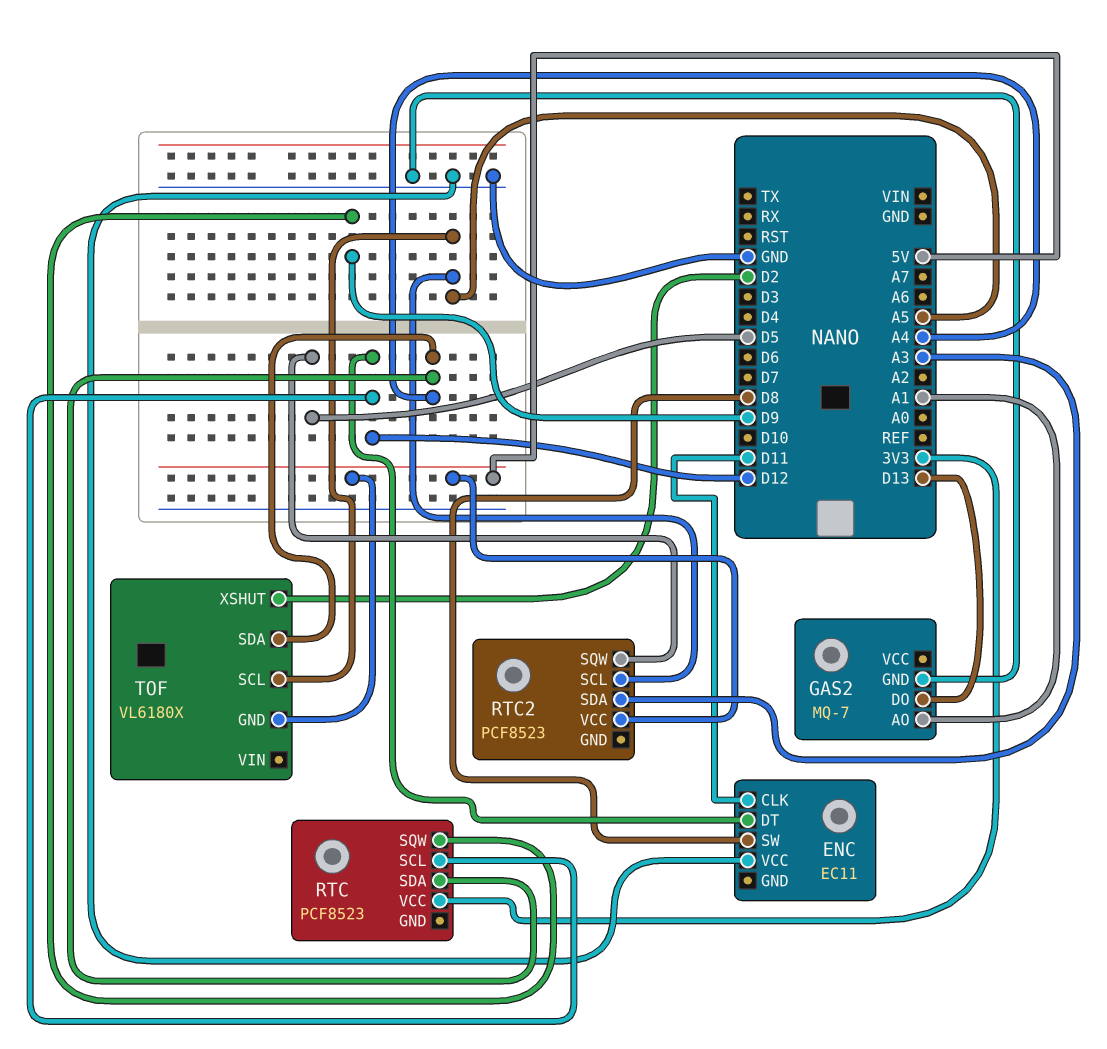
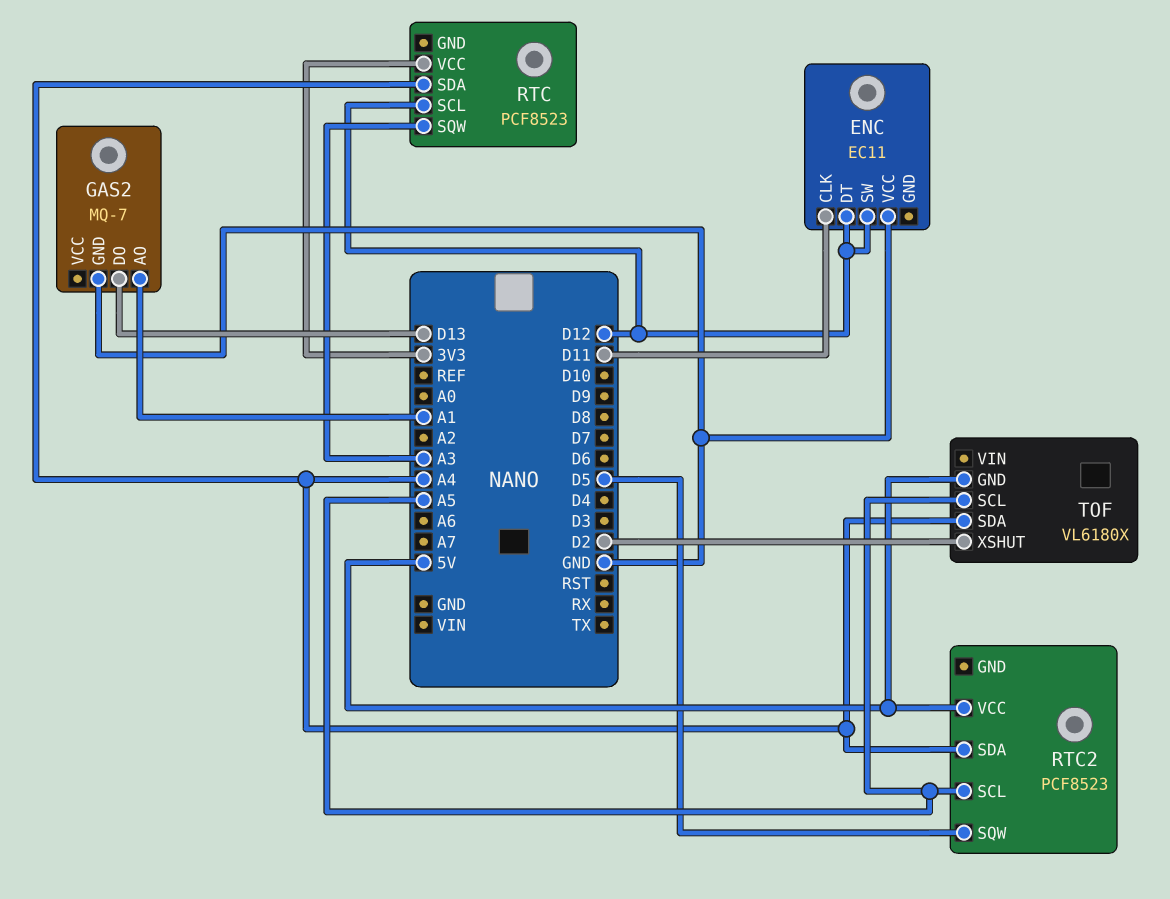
ENC pin SW: D8 -> D12
RTC pin SQW: D9 -> A3
RTC2 pin SDA: A3 -> A4

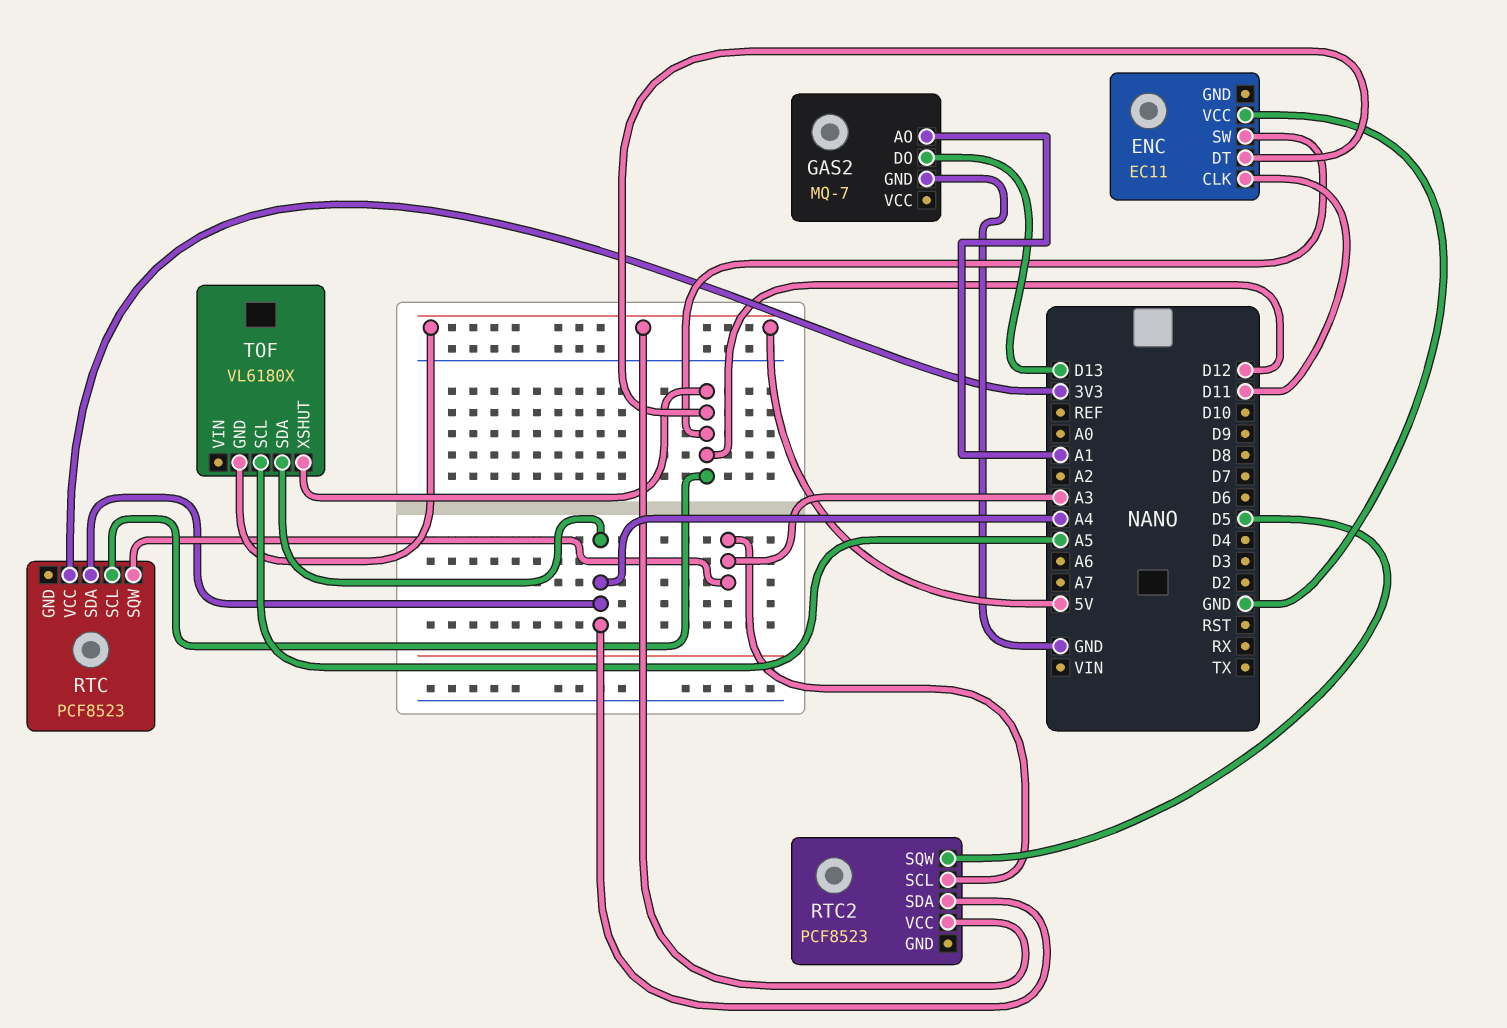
RTC2 pin SCL: A5 -> A3
TOF pin XSHUT: D2 -> D12

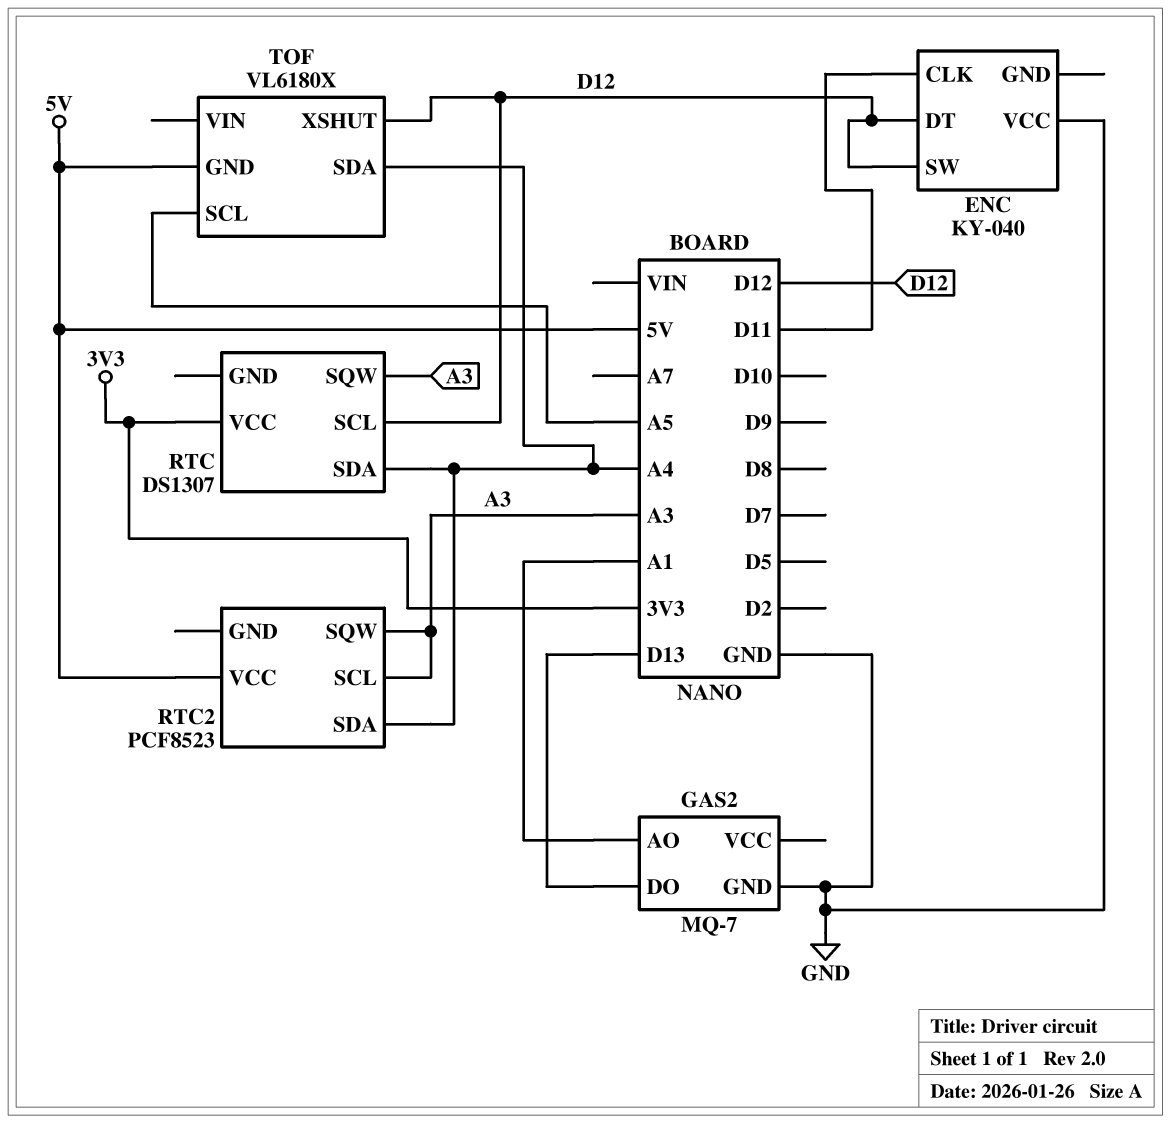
ENC: EC11 -> KY-040
RTC: PCF8523 -> DS1307
RTC2 pin SQW: D5 -> A3

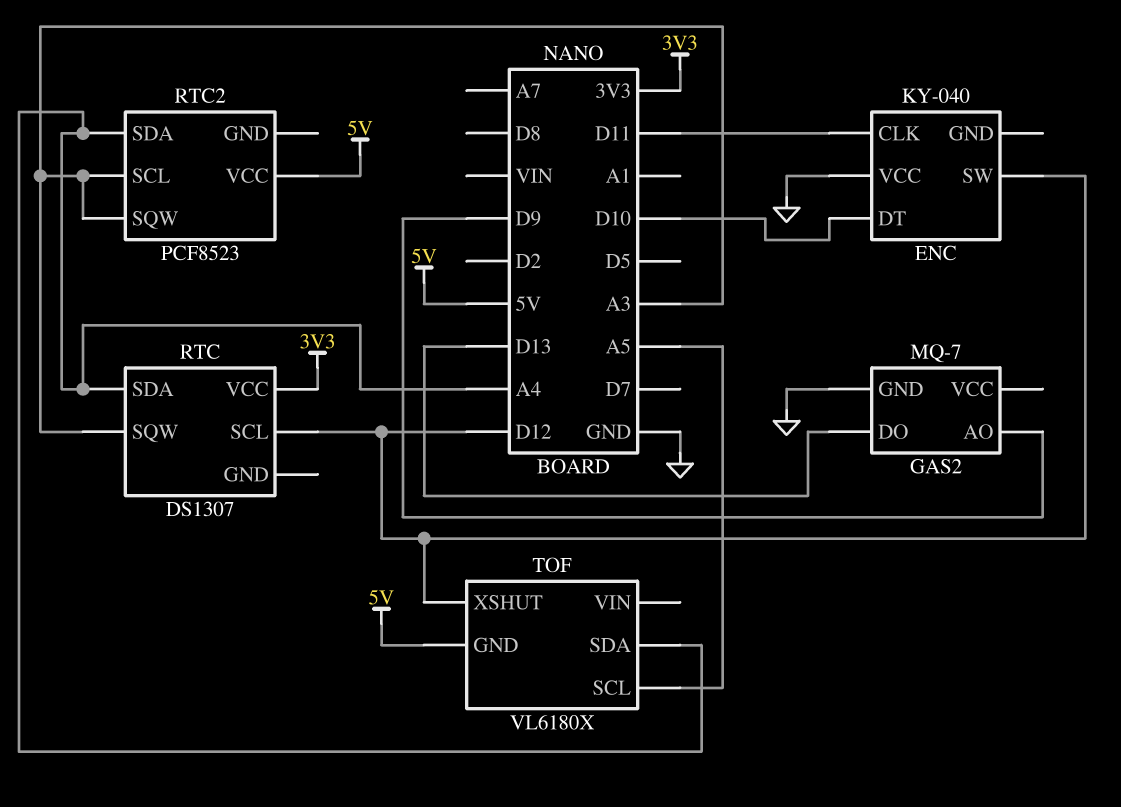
ENC pin DT: D12 -> D10
GAS2 pin AO: A1 -> D9

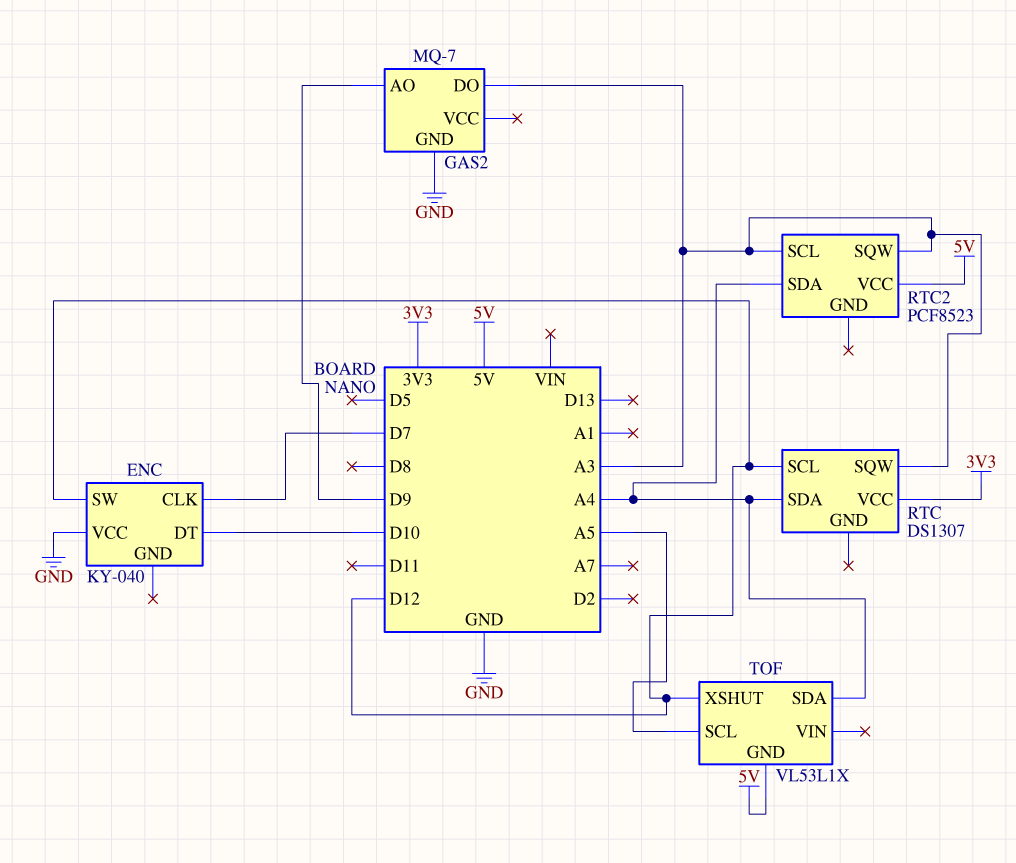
ENC pin CLK: D11 -> D7
GAS2 pin DO: D13 -> A3
TOF: VL6180X -> VL53L1X

